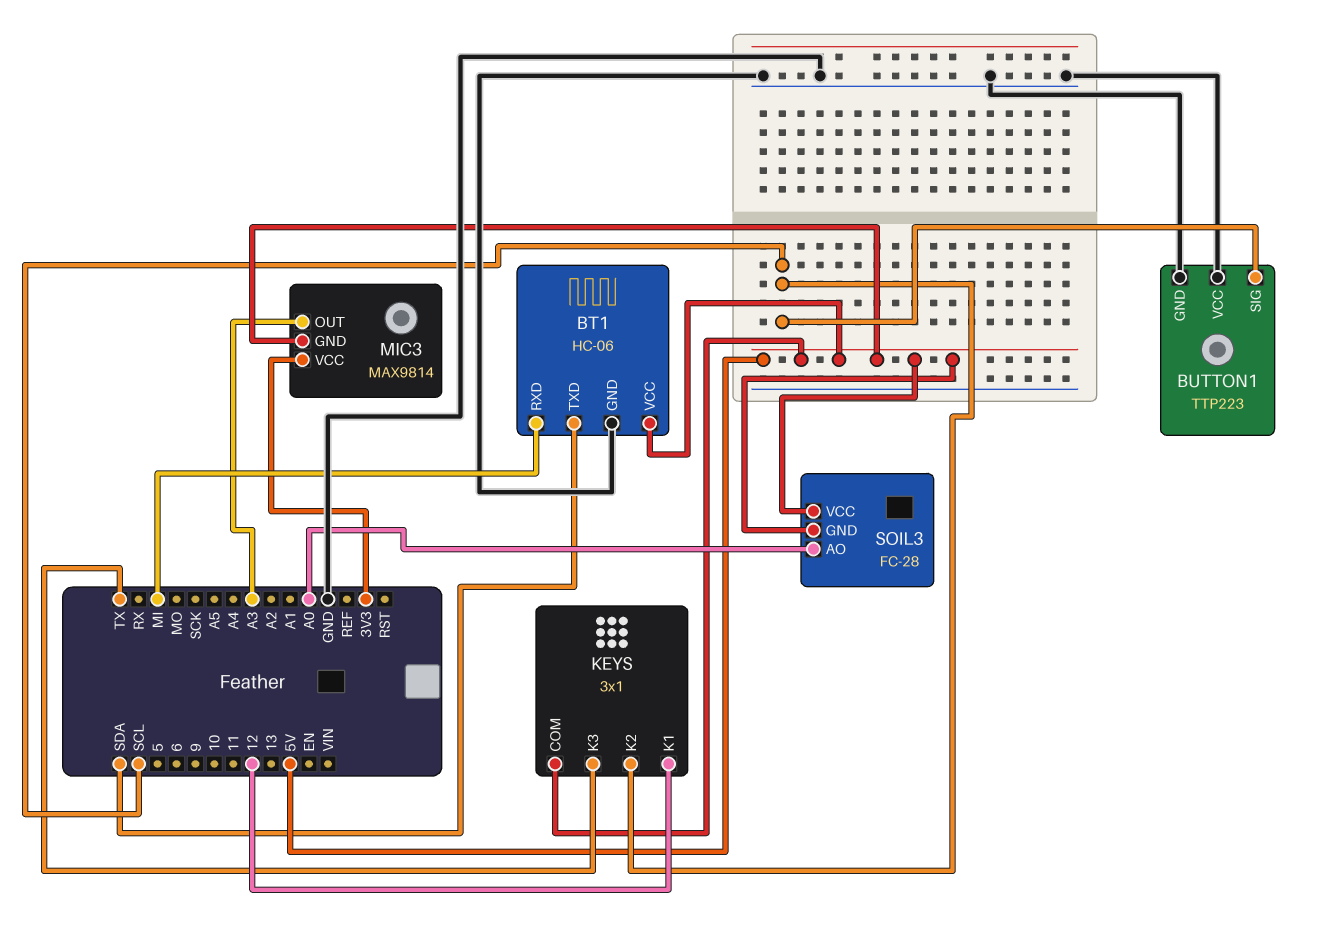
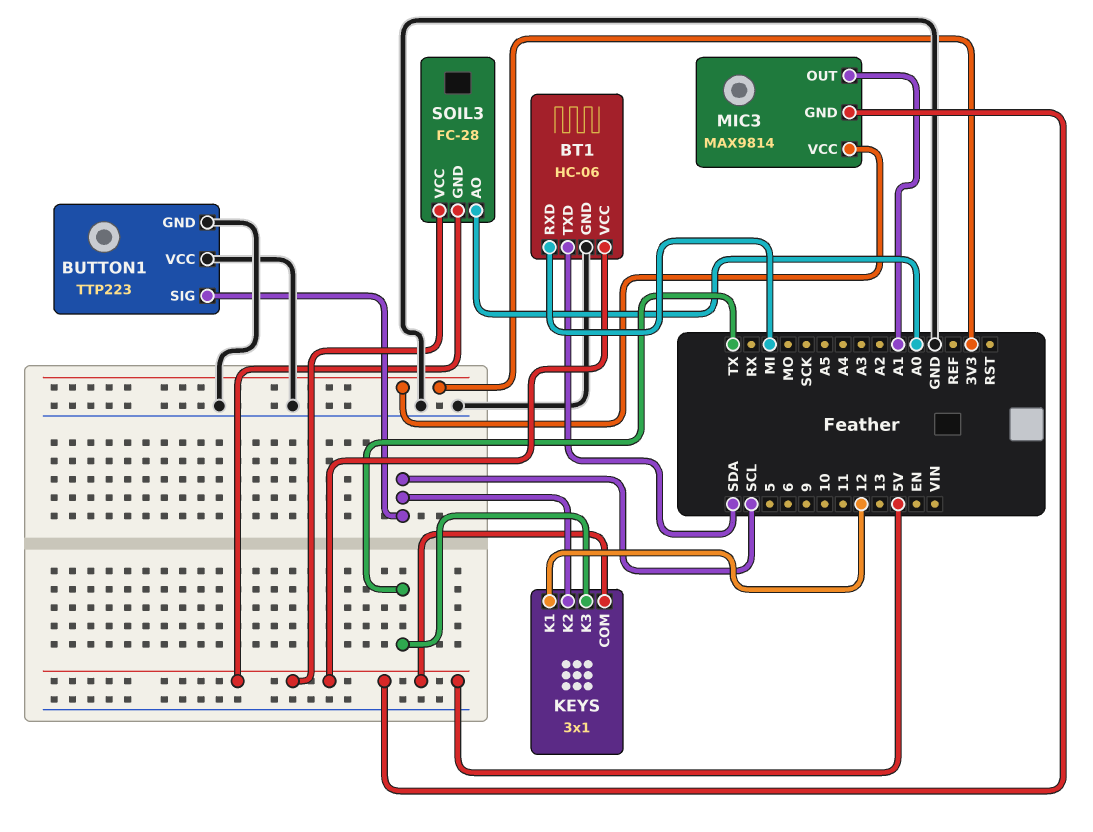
MIC3 pin OUT: A3 -> A1

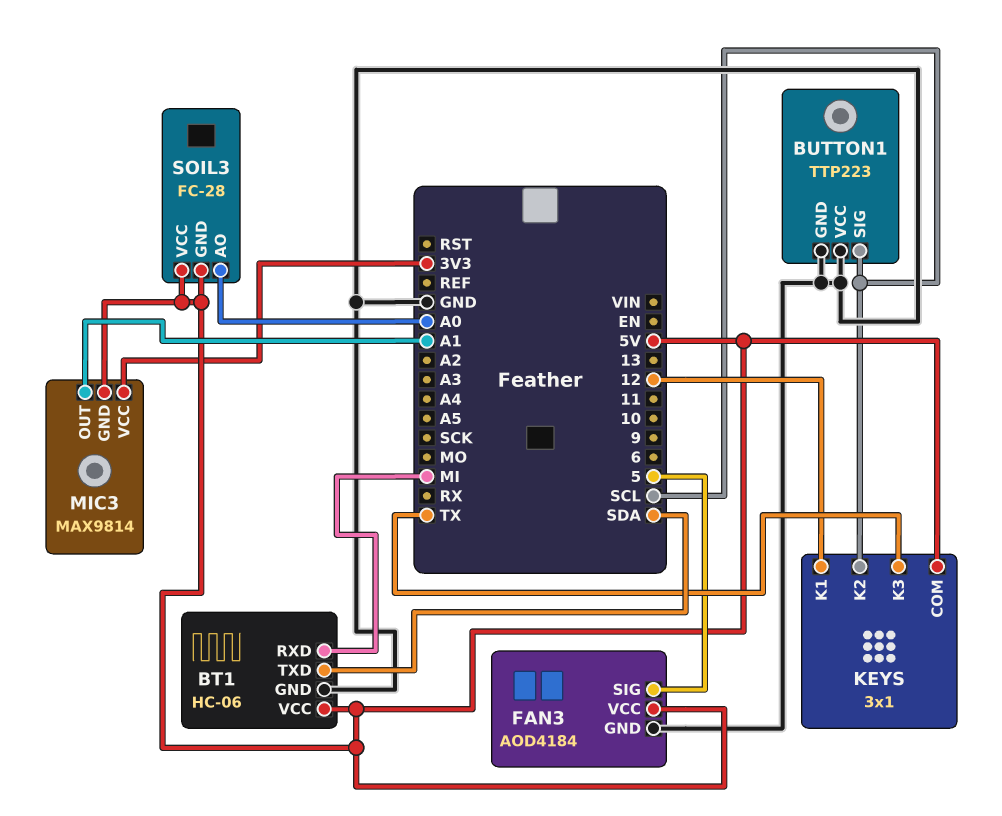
FAN3: none -> AOD4184
FAN3 pin GND: none -> GND
FAN3 pin SIG: none -> 5
FAN3 pin VCC: none -> 5V

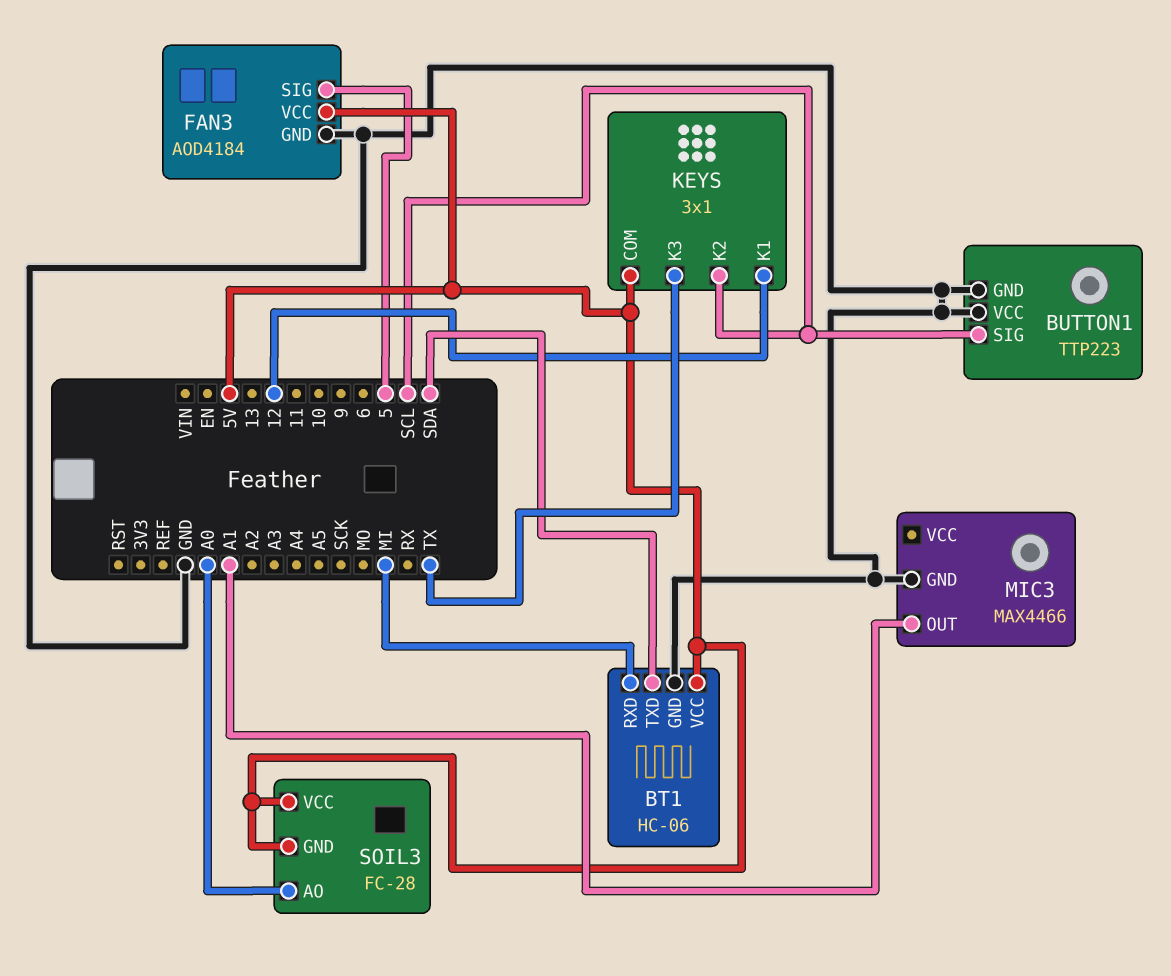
MIC3: MAX9814 -> MAX4466
MIC3 pin GND: 5V -> GND
MIC3 pin VCC: 3V3 -> none

